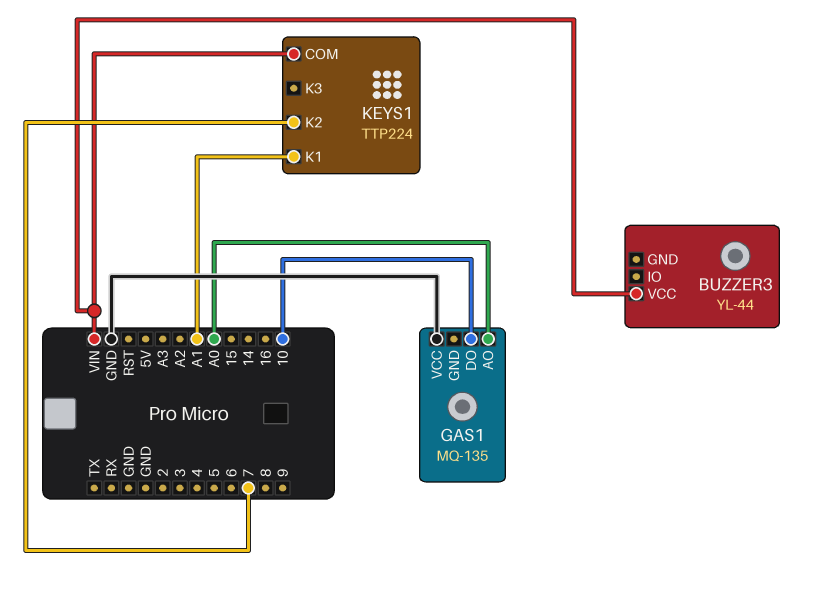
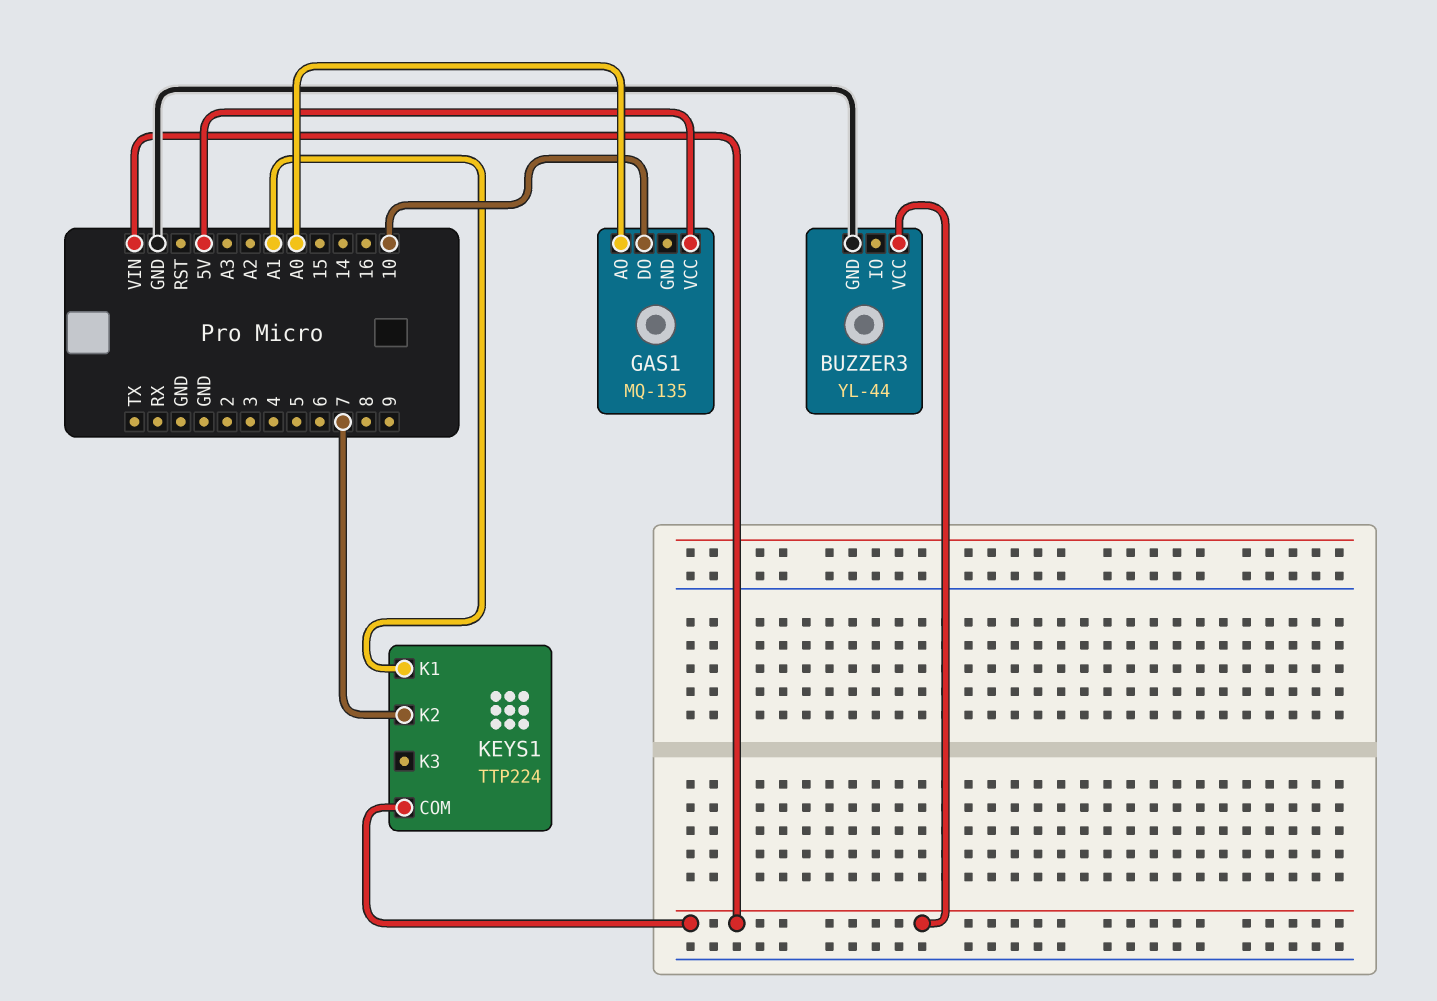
BUZZER3 pin GND: none -> GND
GAS1 pin VCC: GND -> 5V

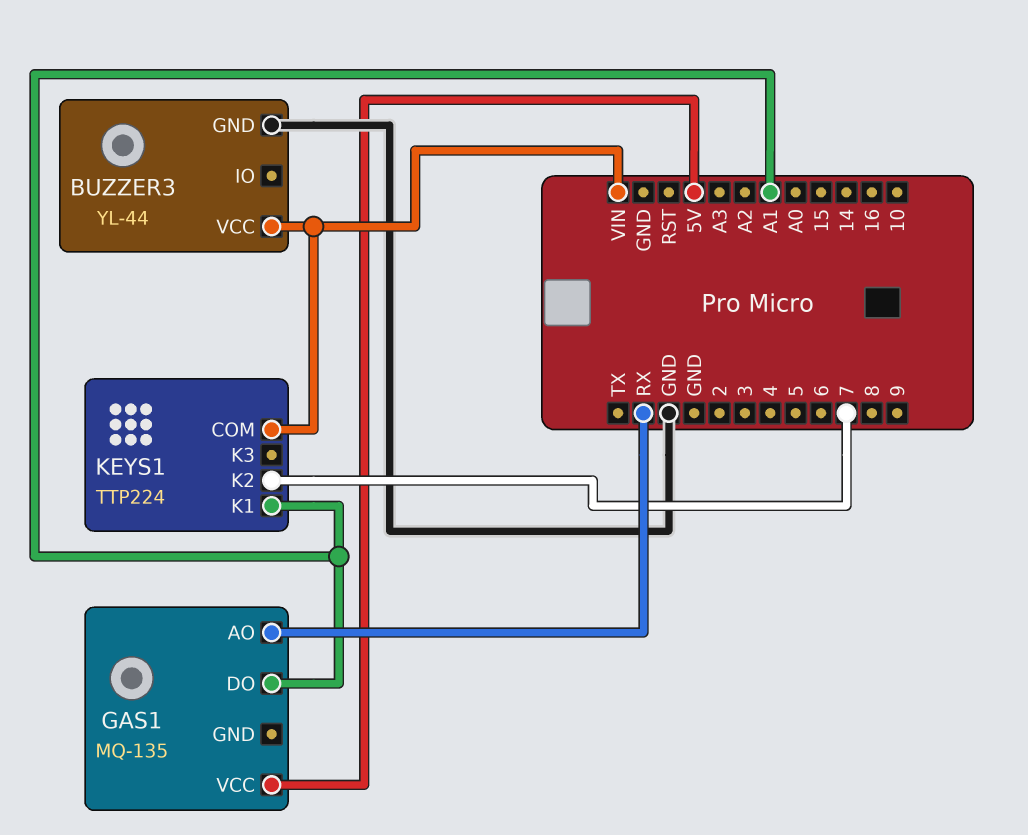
GAS1 pin AO: A0 -> RX
GAS1 pin DO: 10 -> A1

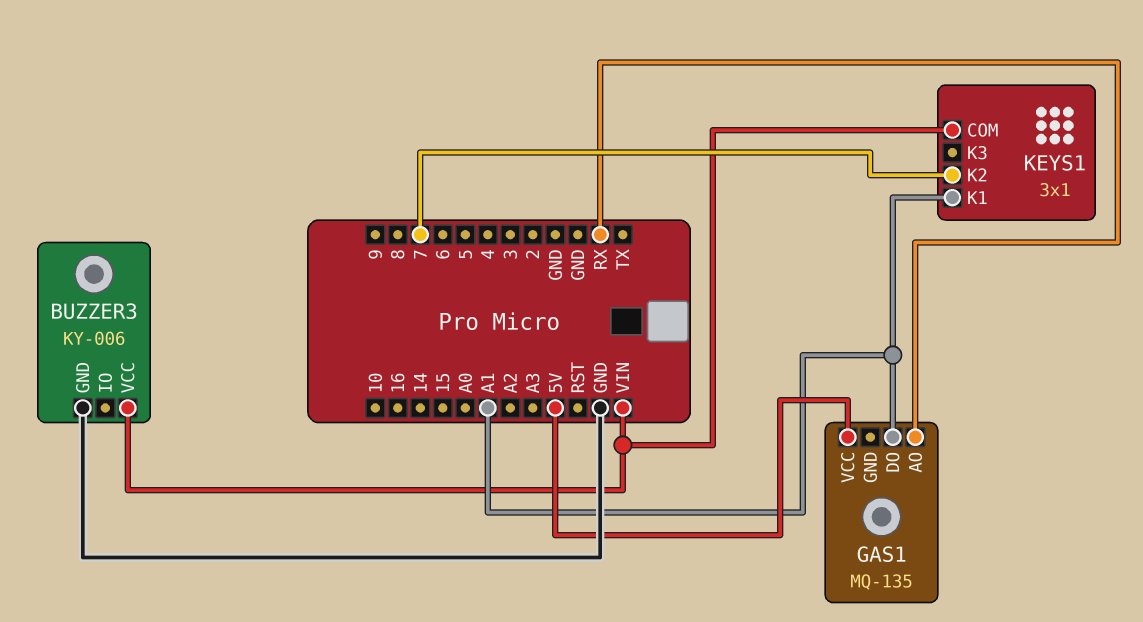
BUZZER3: YL-44 -> KY-006
KEYS1: TTP224 -> 3x1

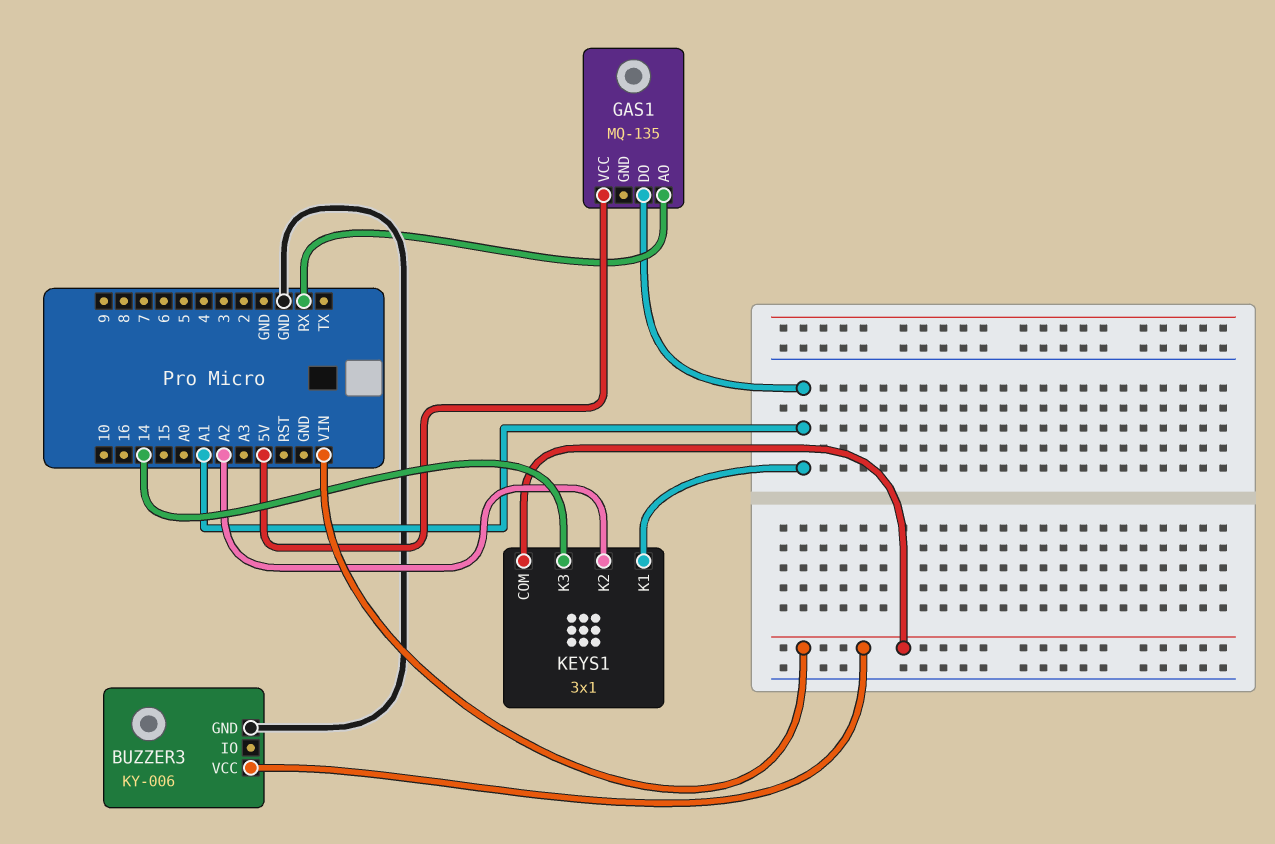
KEYS1 pin K2: 7 -> A2
KEYS1 pin K3: none -> 14

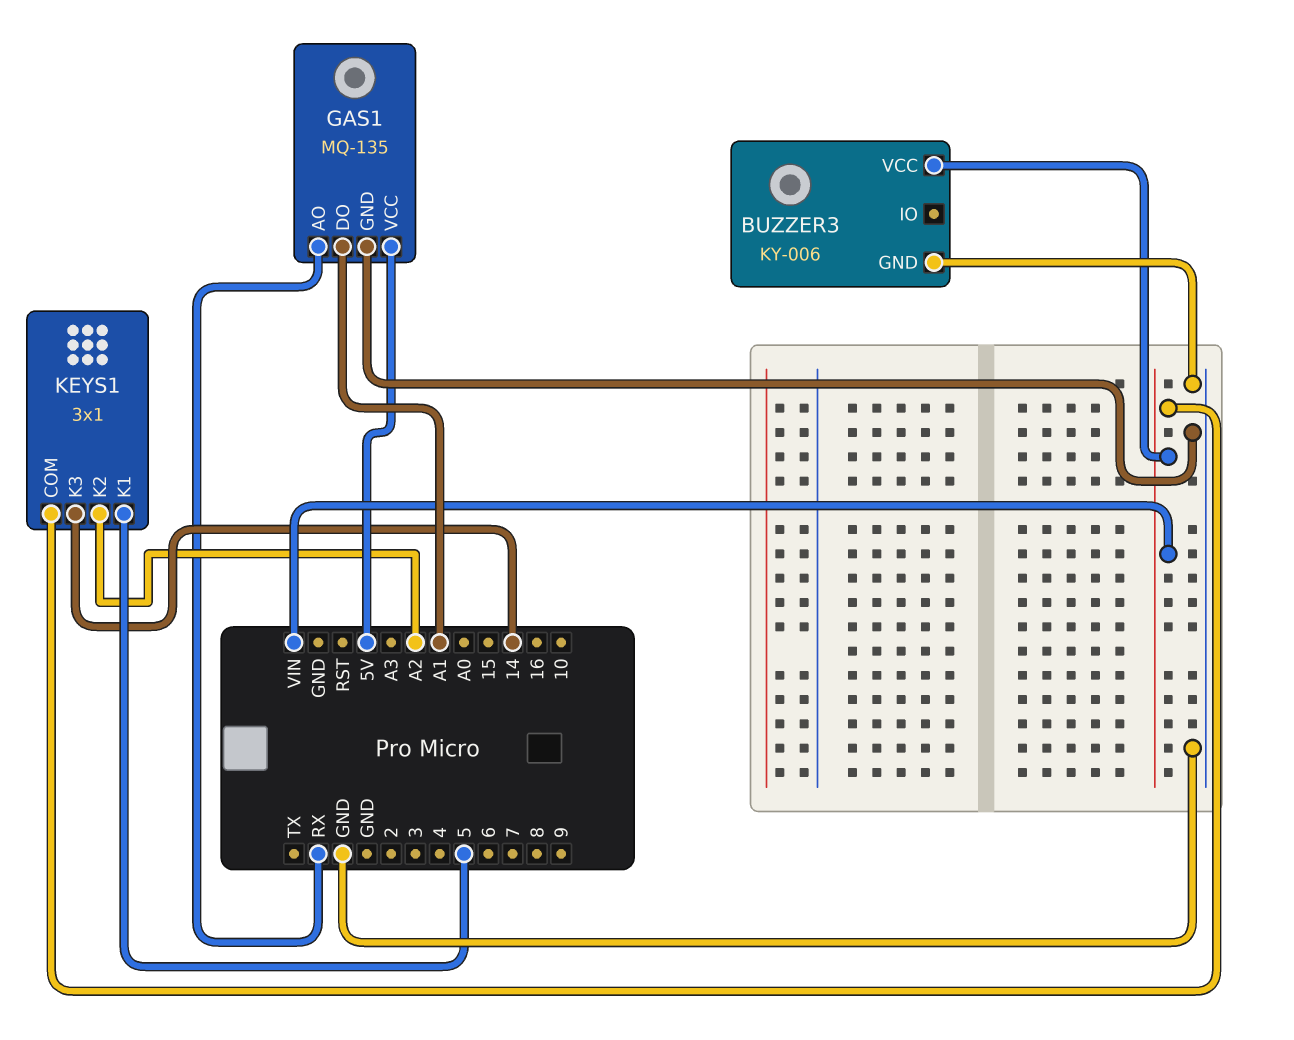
GAS1 pin GND: none -> GND
KEYS1 pin K1: A1 -> 5

